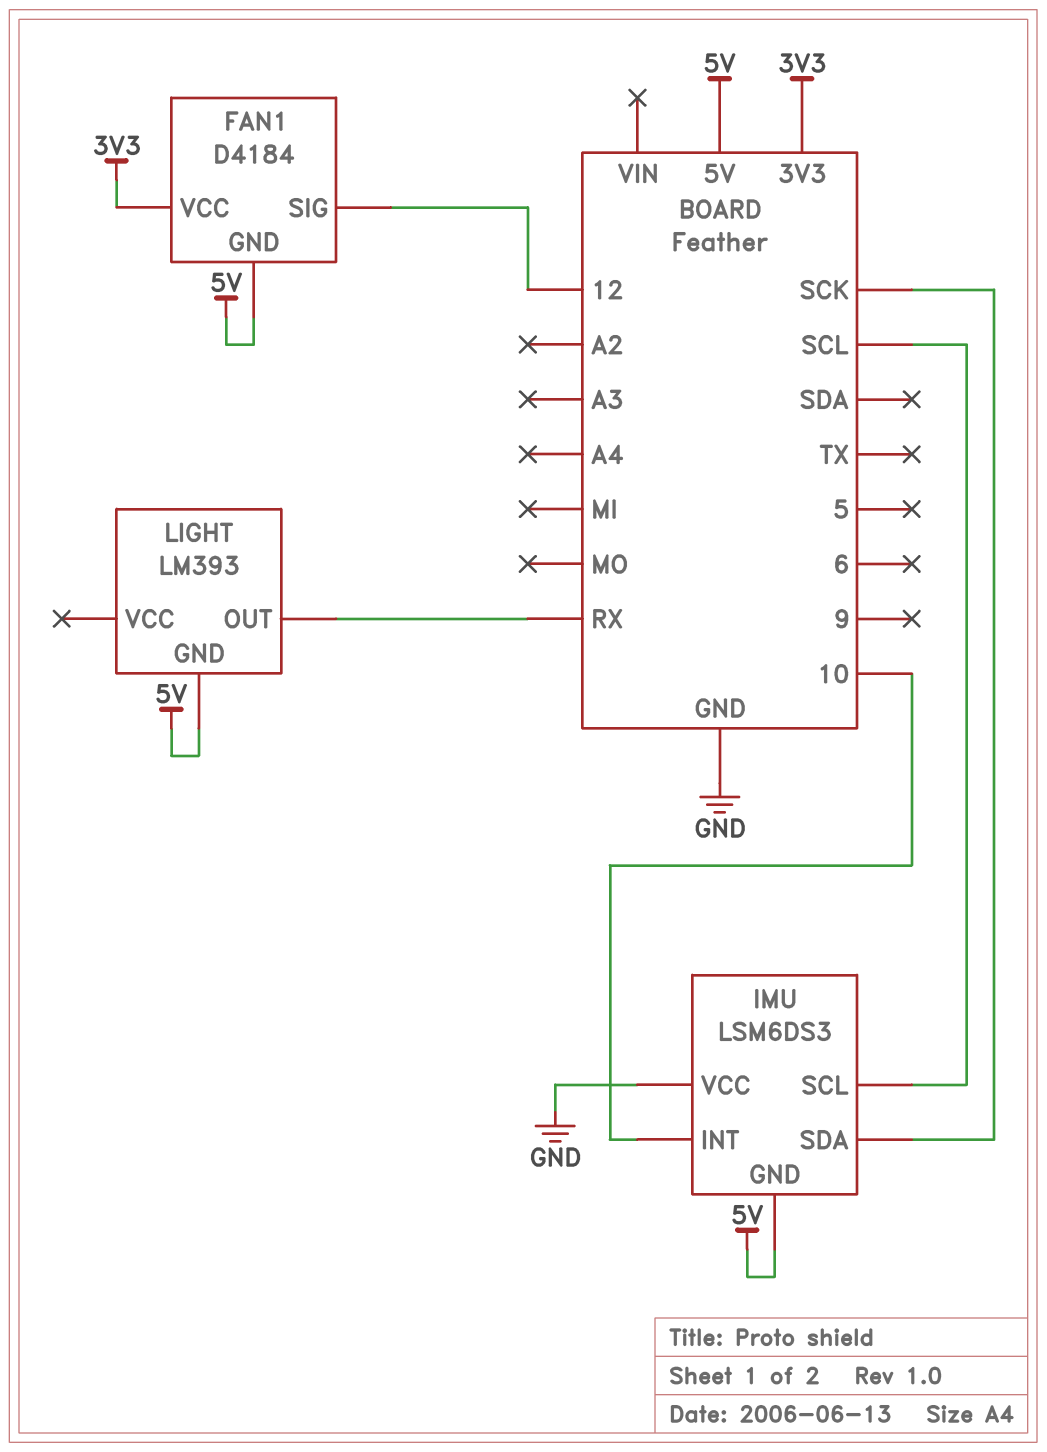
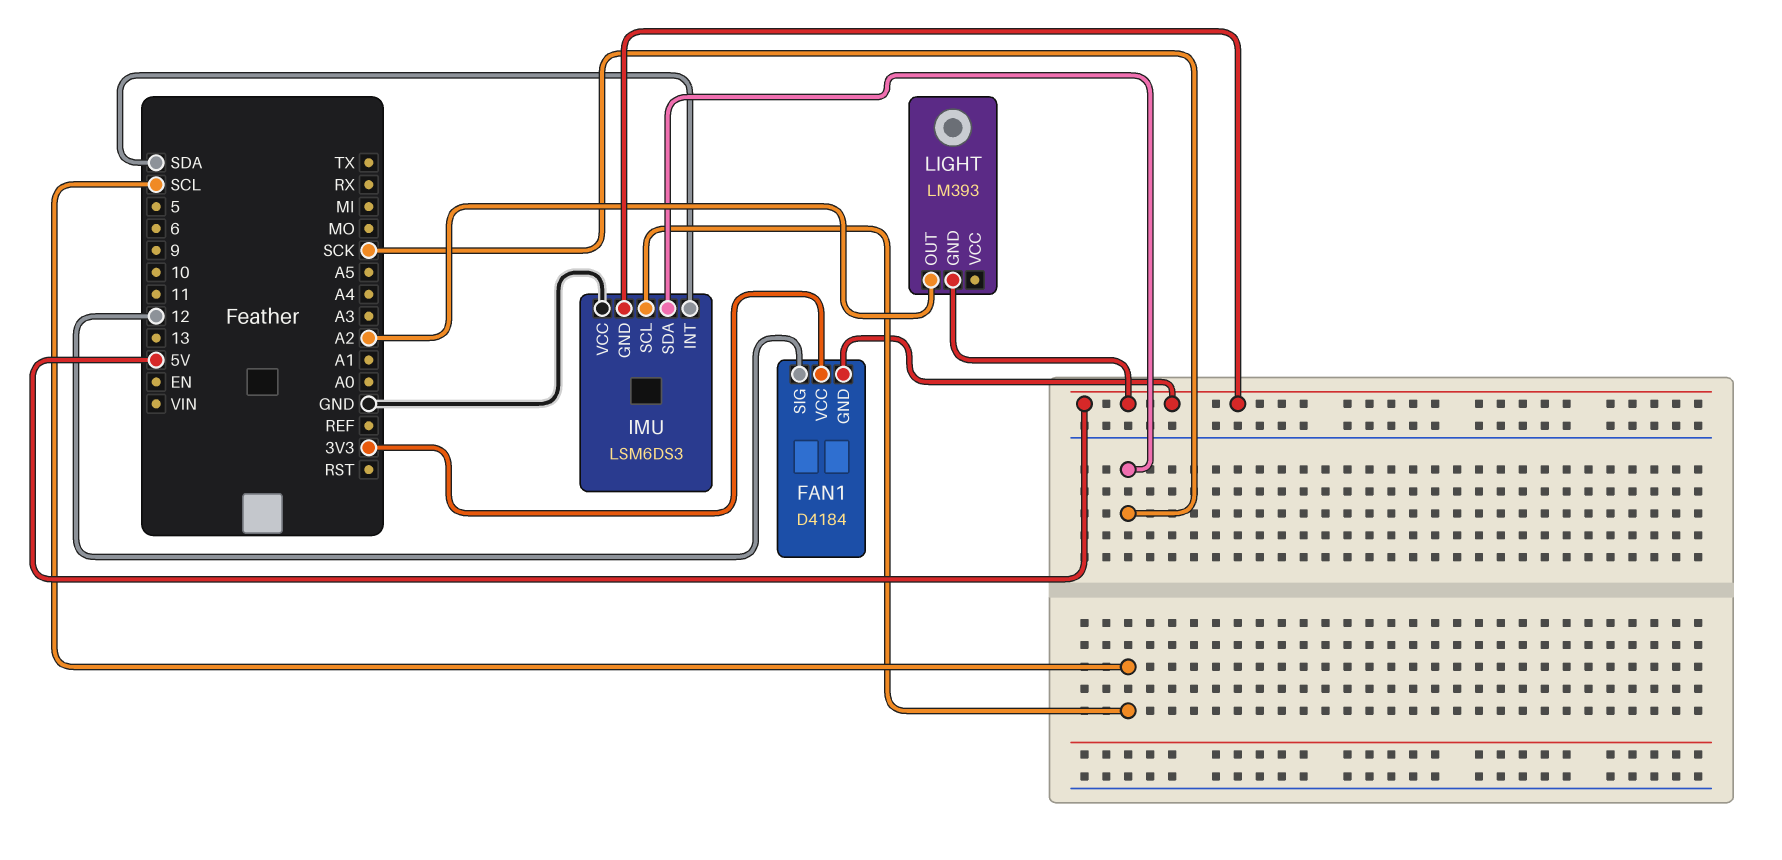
IMU pin INT: 10 -> SDA
LIGHT pin OUT: RX -> A2

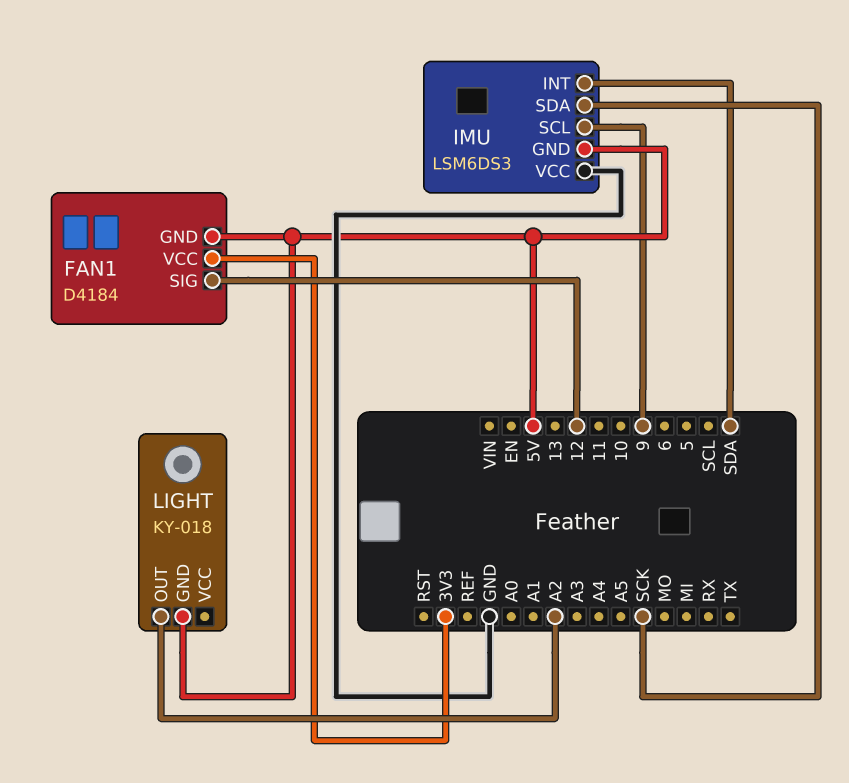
IMU pin SCL: SCL -> 9
LIGHT: LM393 -> KY-018

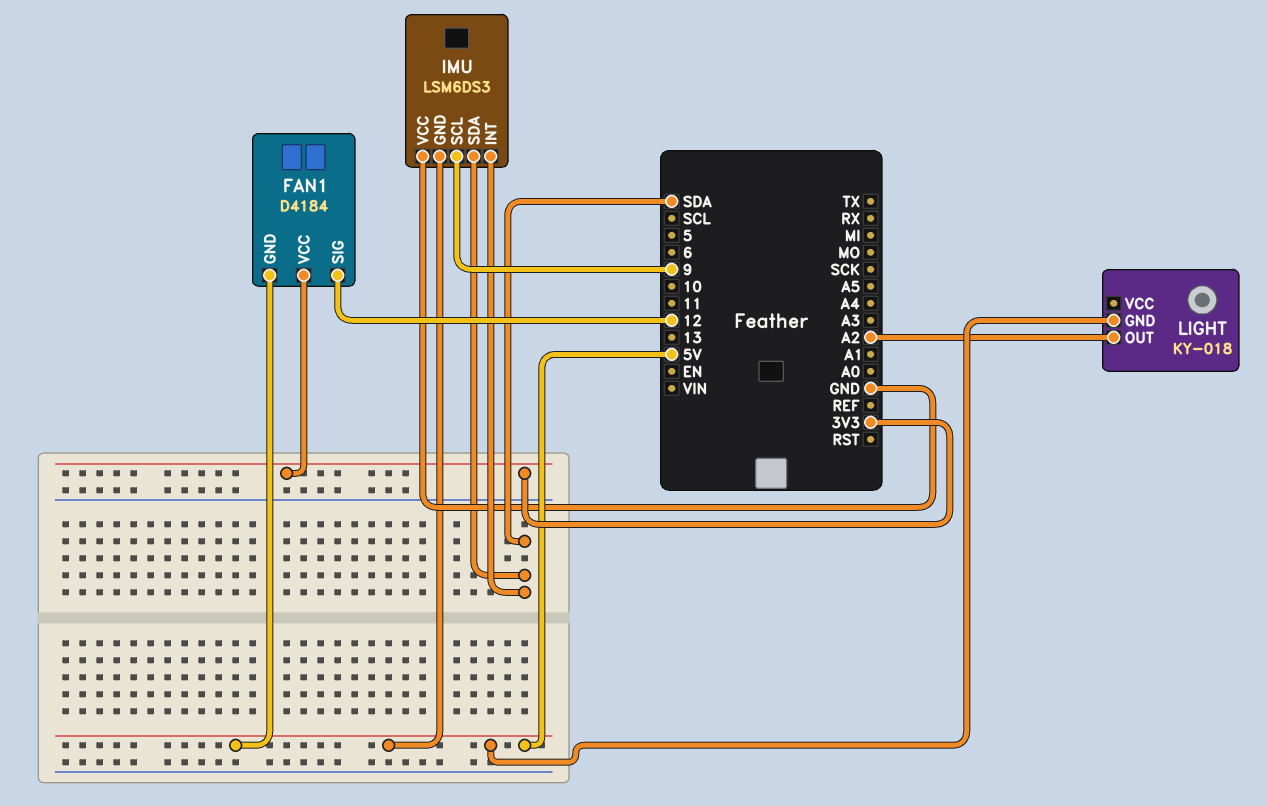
IMU pin SDA: SCK -> SDA

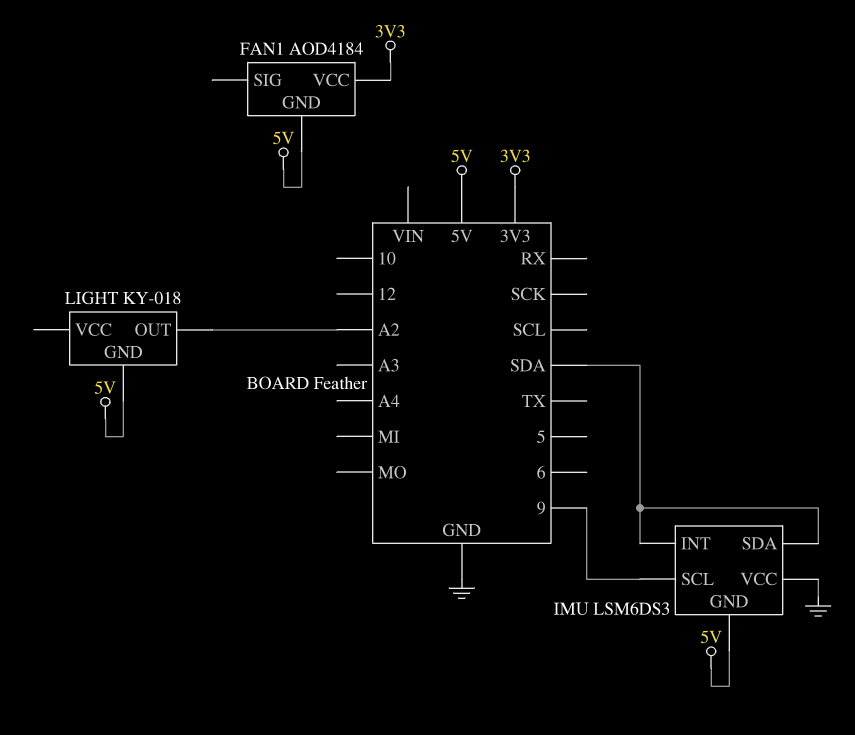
FAN1: D4184 -> AOD4184
FAN1 pin SIG: 12 -> none

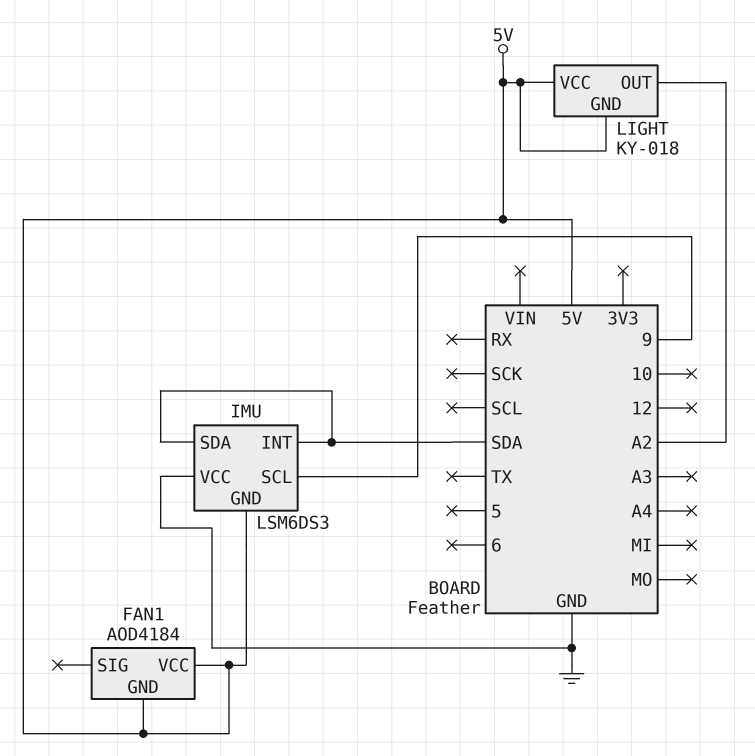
FAN1 pin VCC: 3V3 -> 5V
LIGHT pin VCC: none -> 5V

